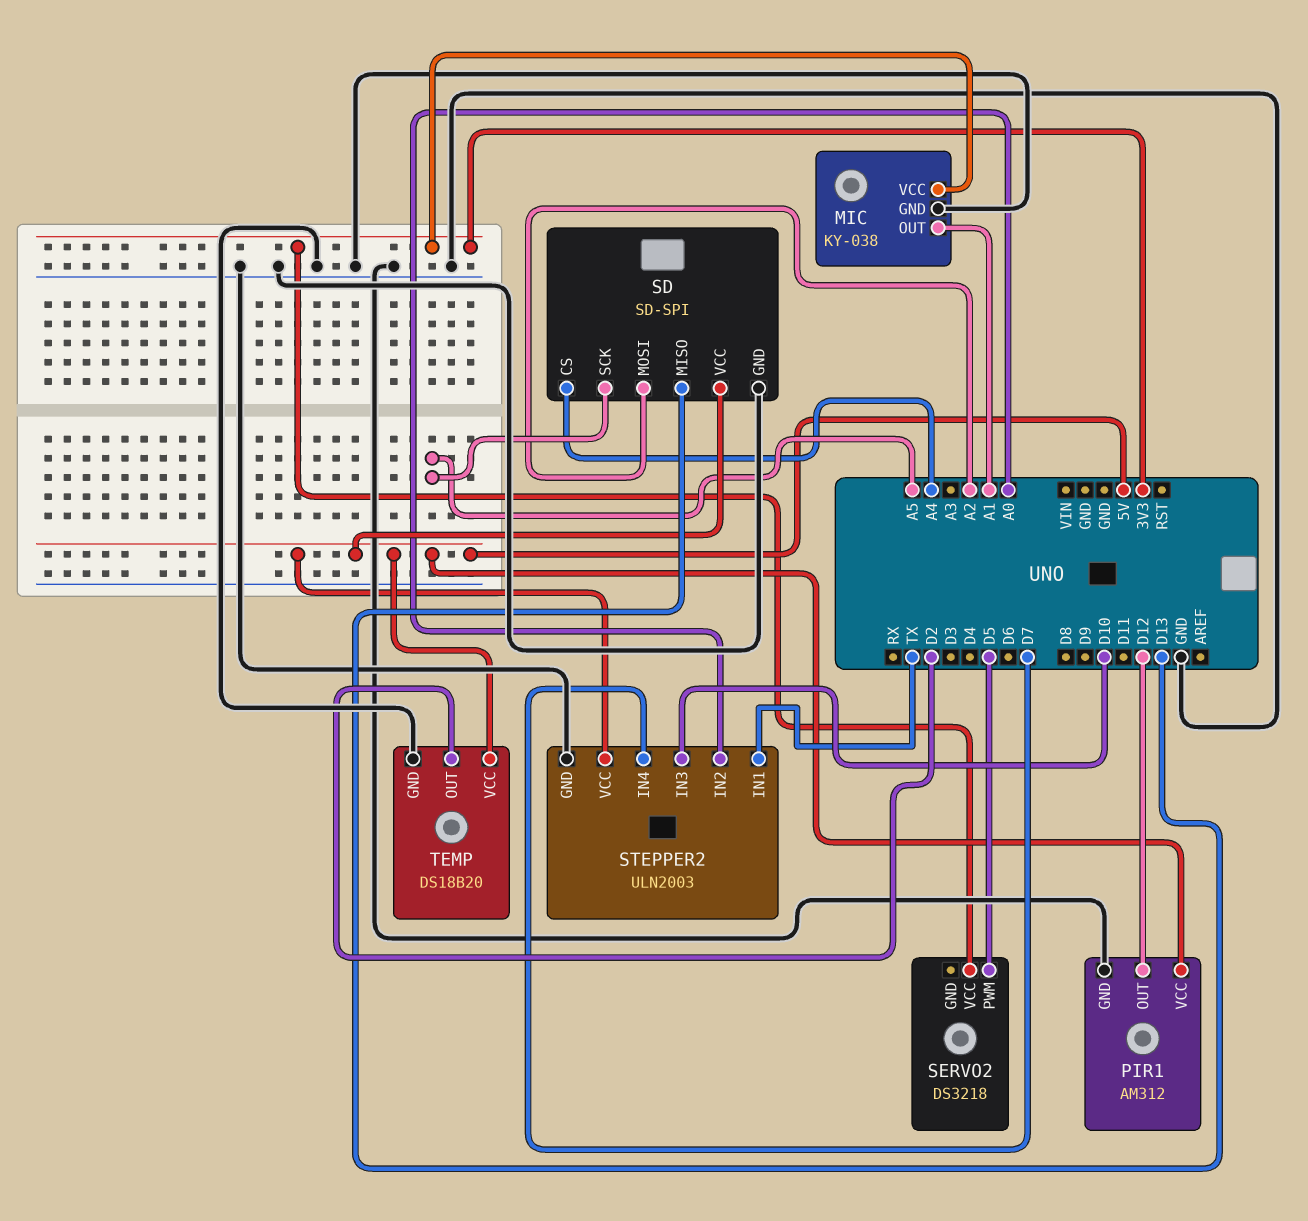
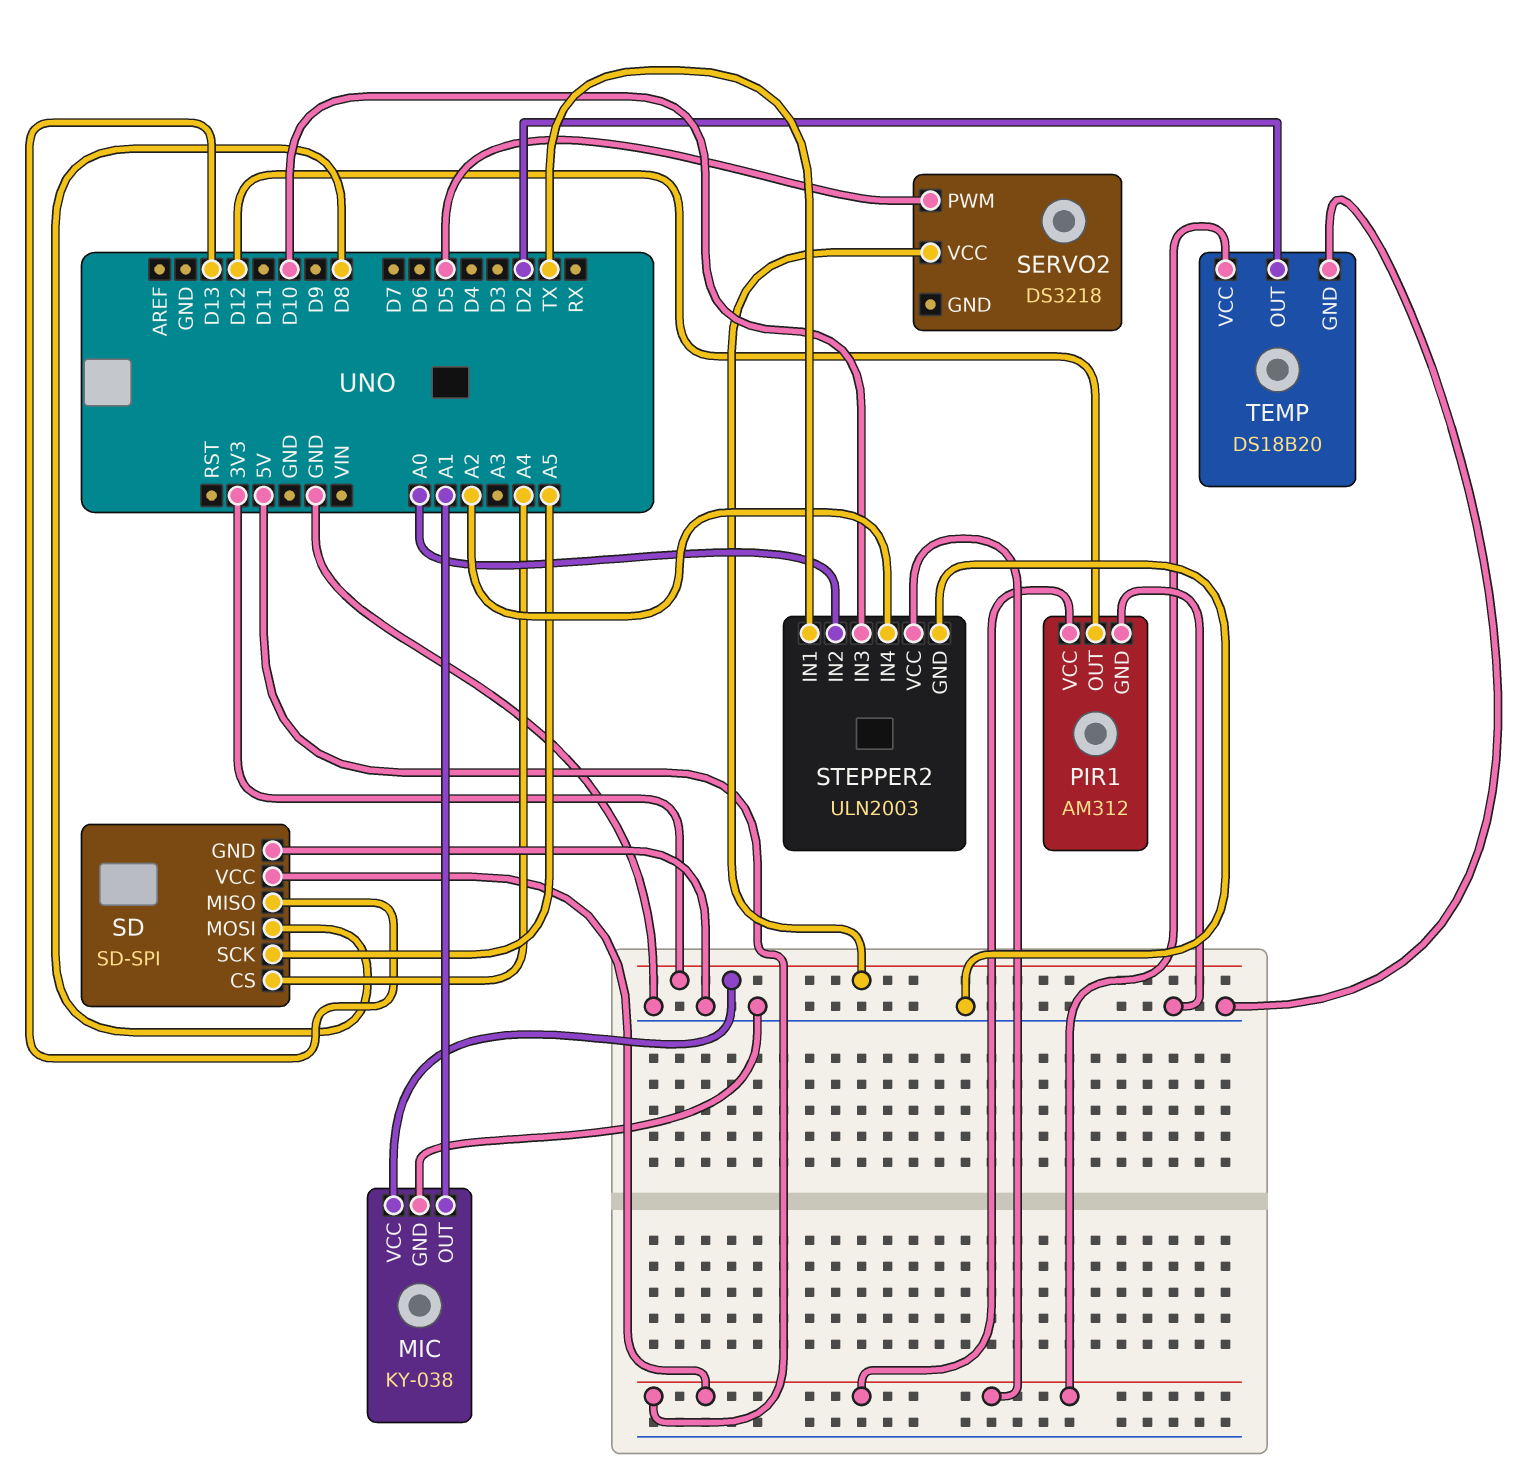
SD pin MOSI: A2 -> D8
STEPPER2 pin IN4: D7 -> A2

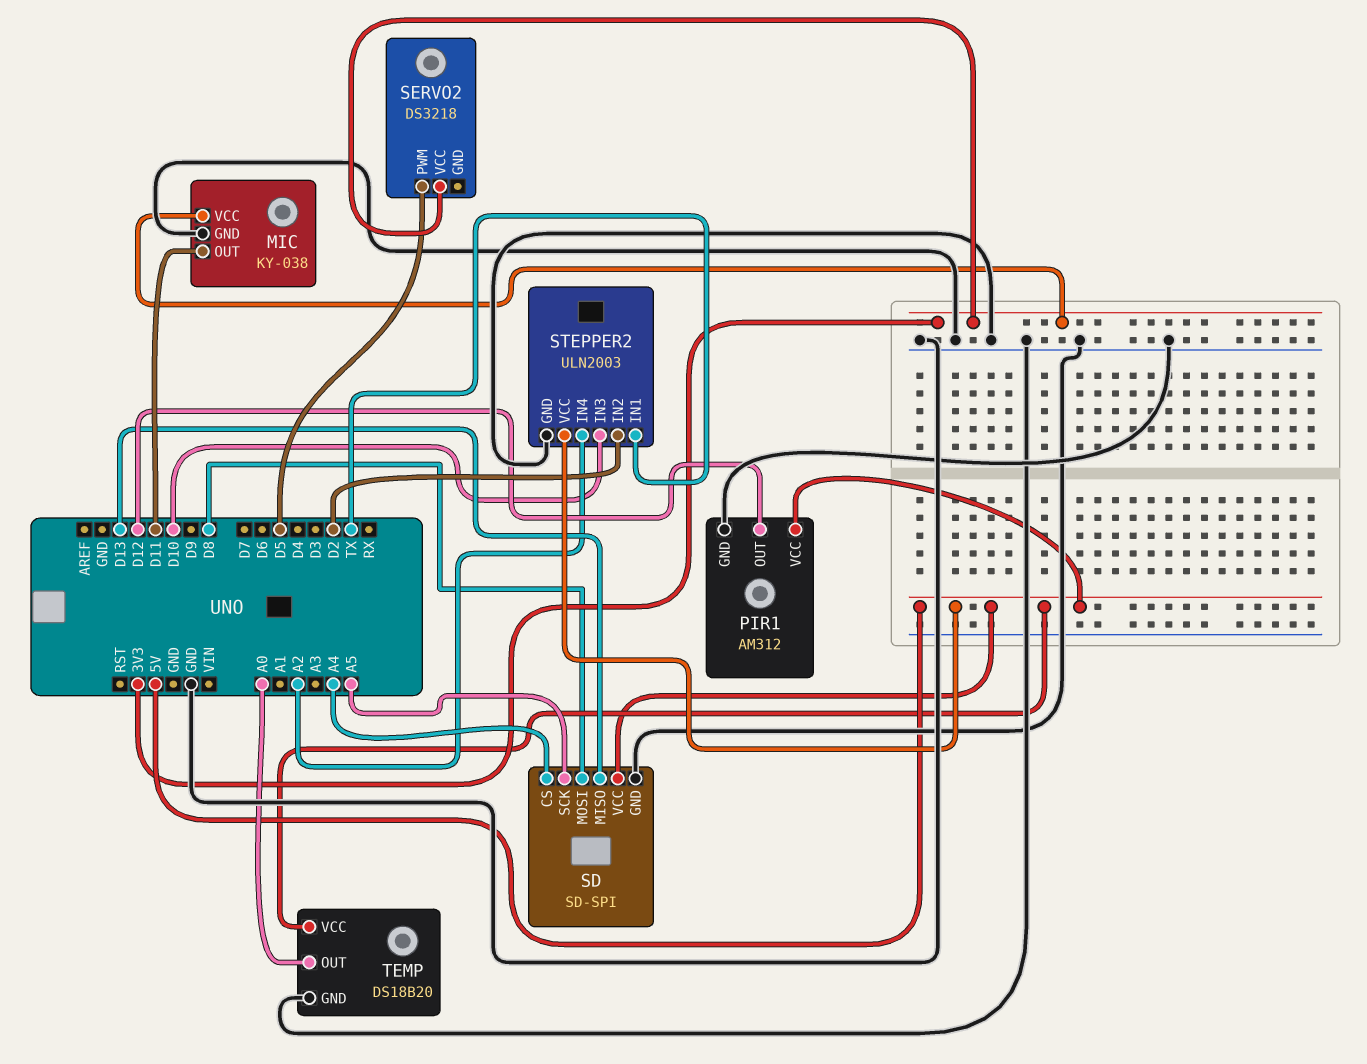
MIC pin OUT: A1 -> D11
STEPPER2 pin IN2: A0 -> D2
TEMP pin OUT: D2 -> A0

